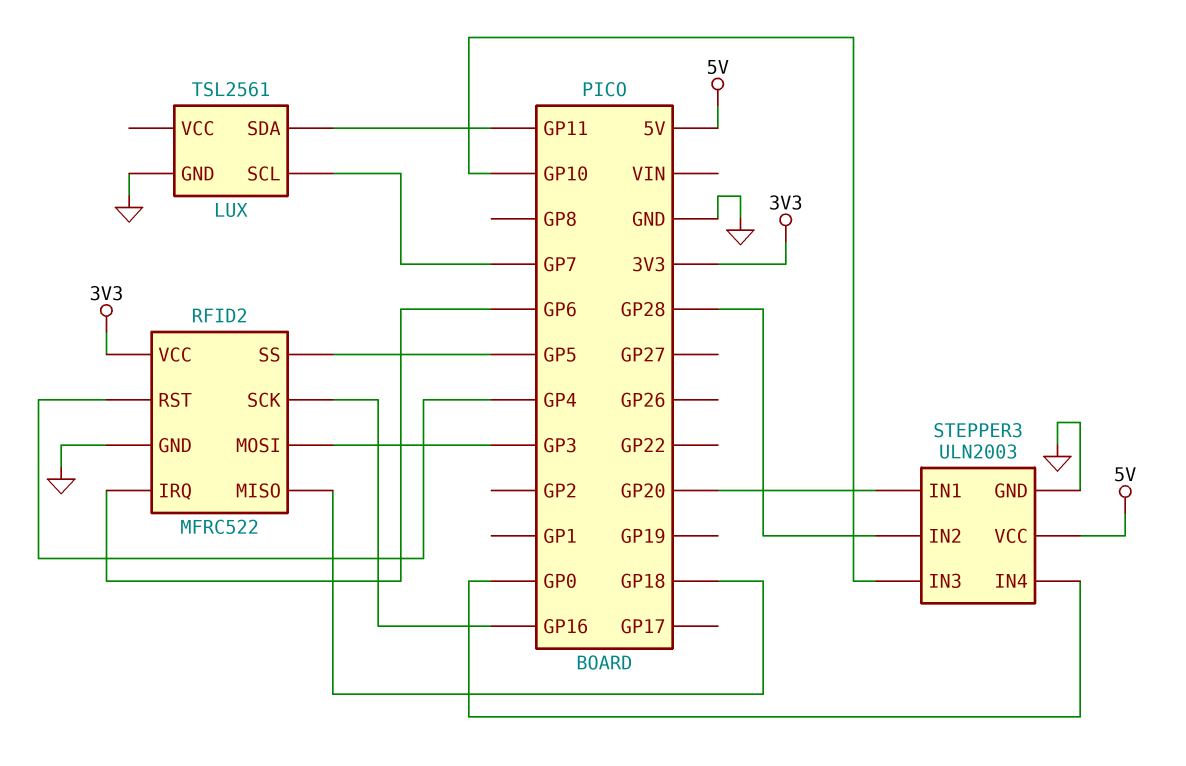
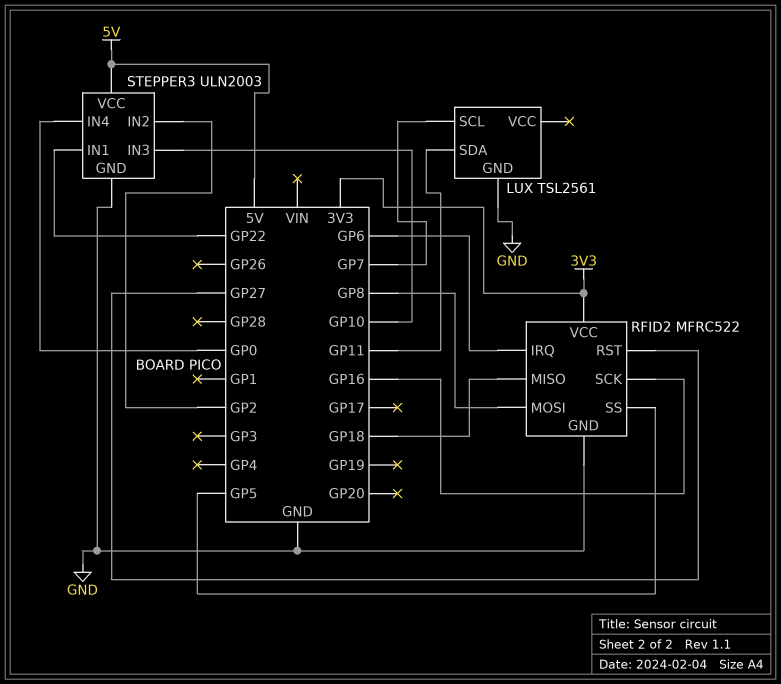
RFID2 pin MOSI: GP3 -> GP8
RFID2 pin RST: GP4 -> GP27
STEPPER3 pin IN1: GP20 -> GP22
STEPPER3 pin IN2: GP28 -> GP2

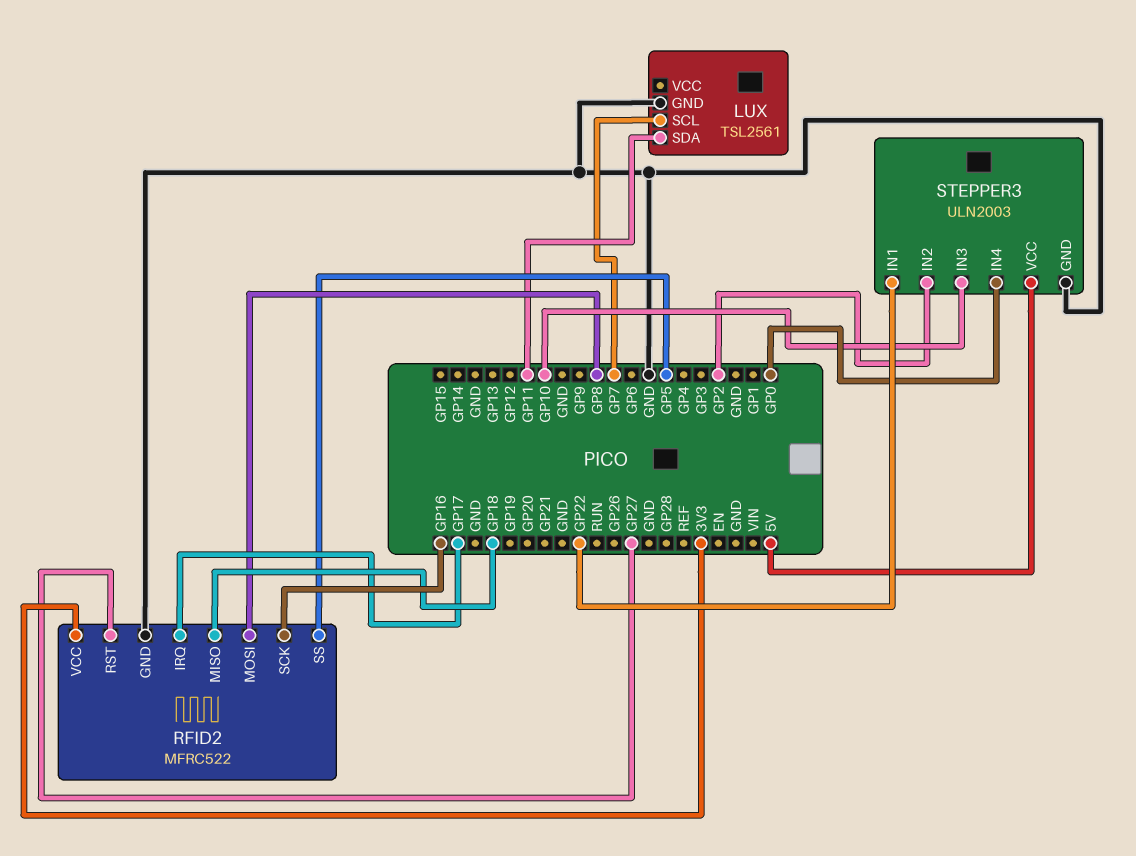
RFID2 pin IRQ: GP6 -> GP17

